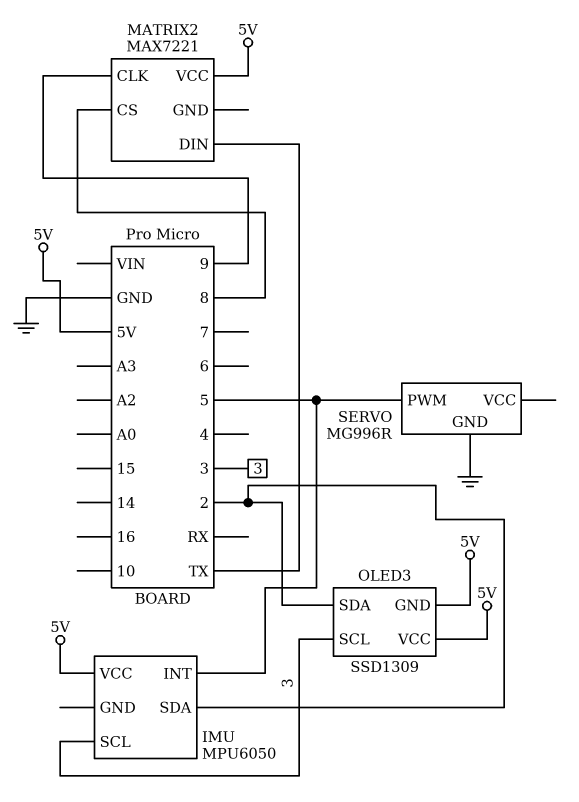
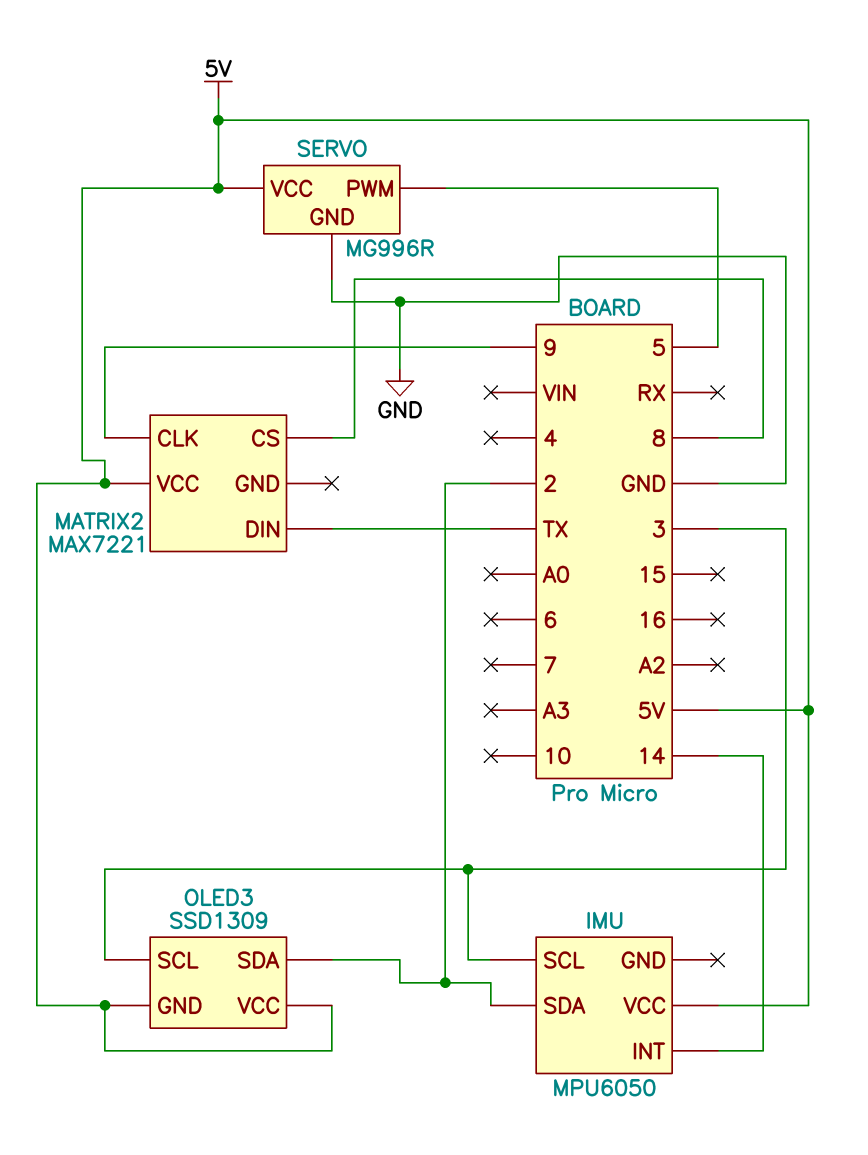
IMU pin INT: 5 -> 14
SERVO pin VCC: none -> 5V

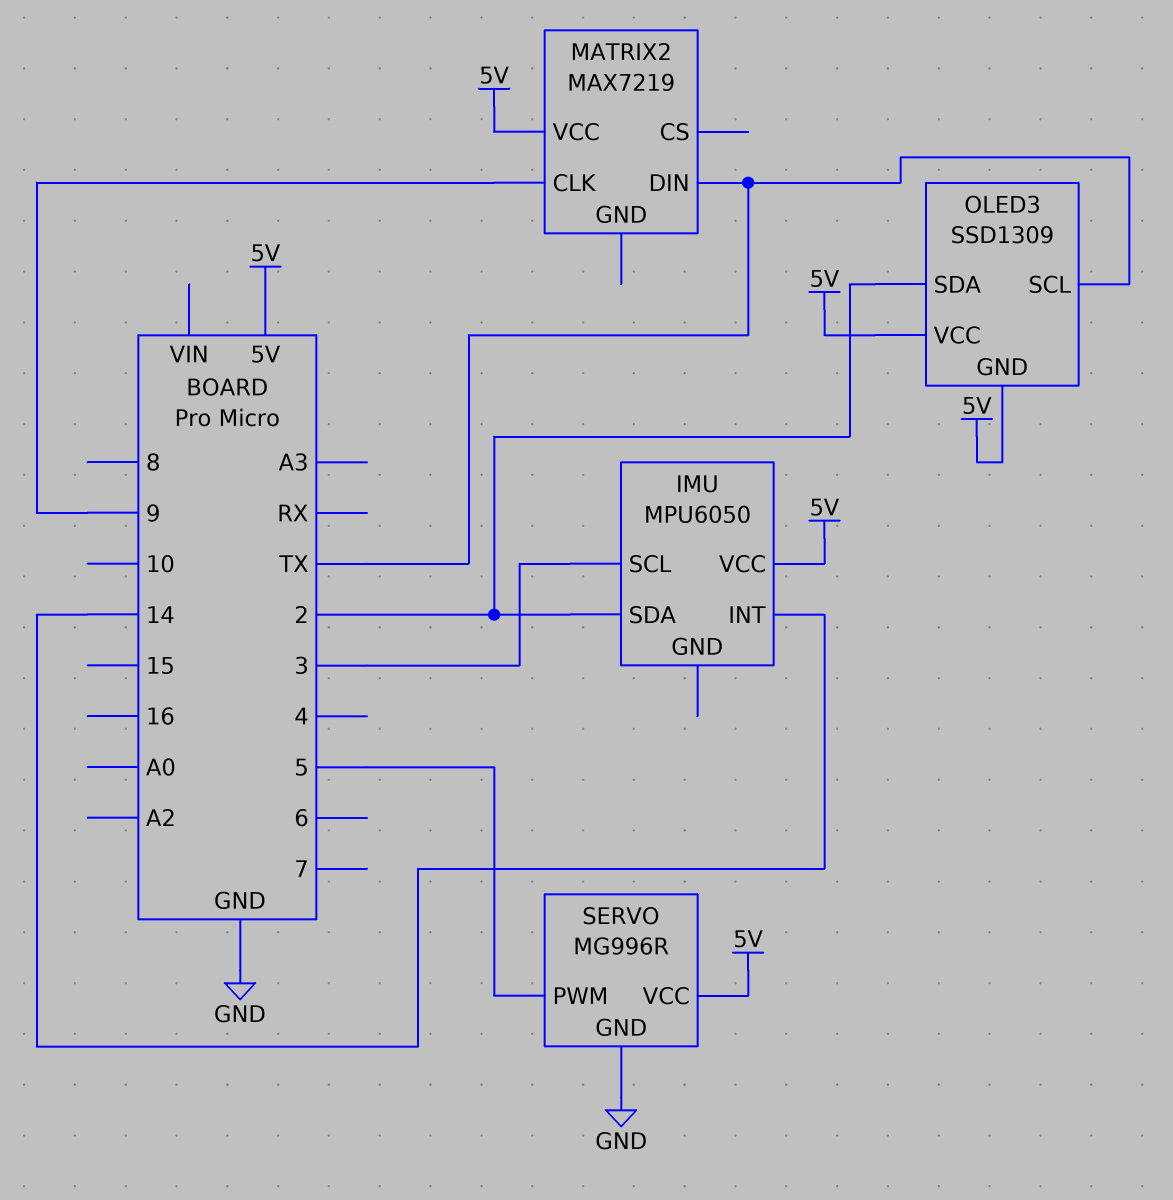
MATRIX2: MAX7221 -> MAX7219
MATRIX2 pin CS: 8 -> none
OLED3 pin SCL: 3 -> TX

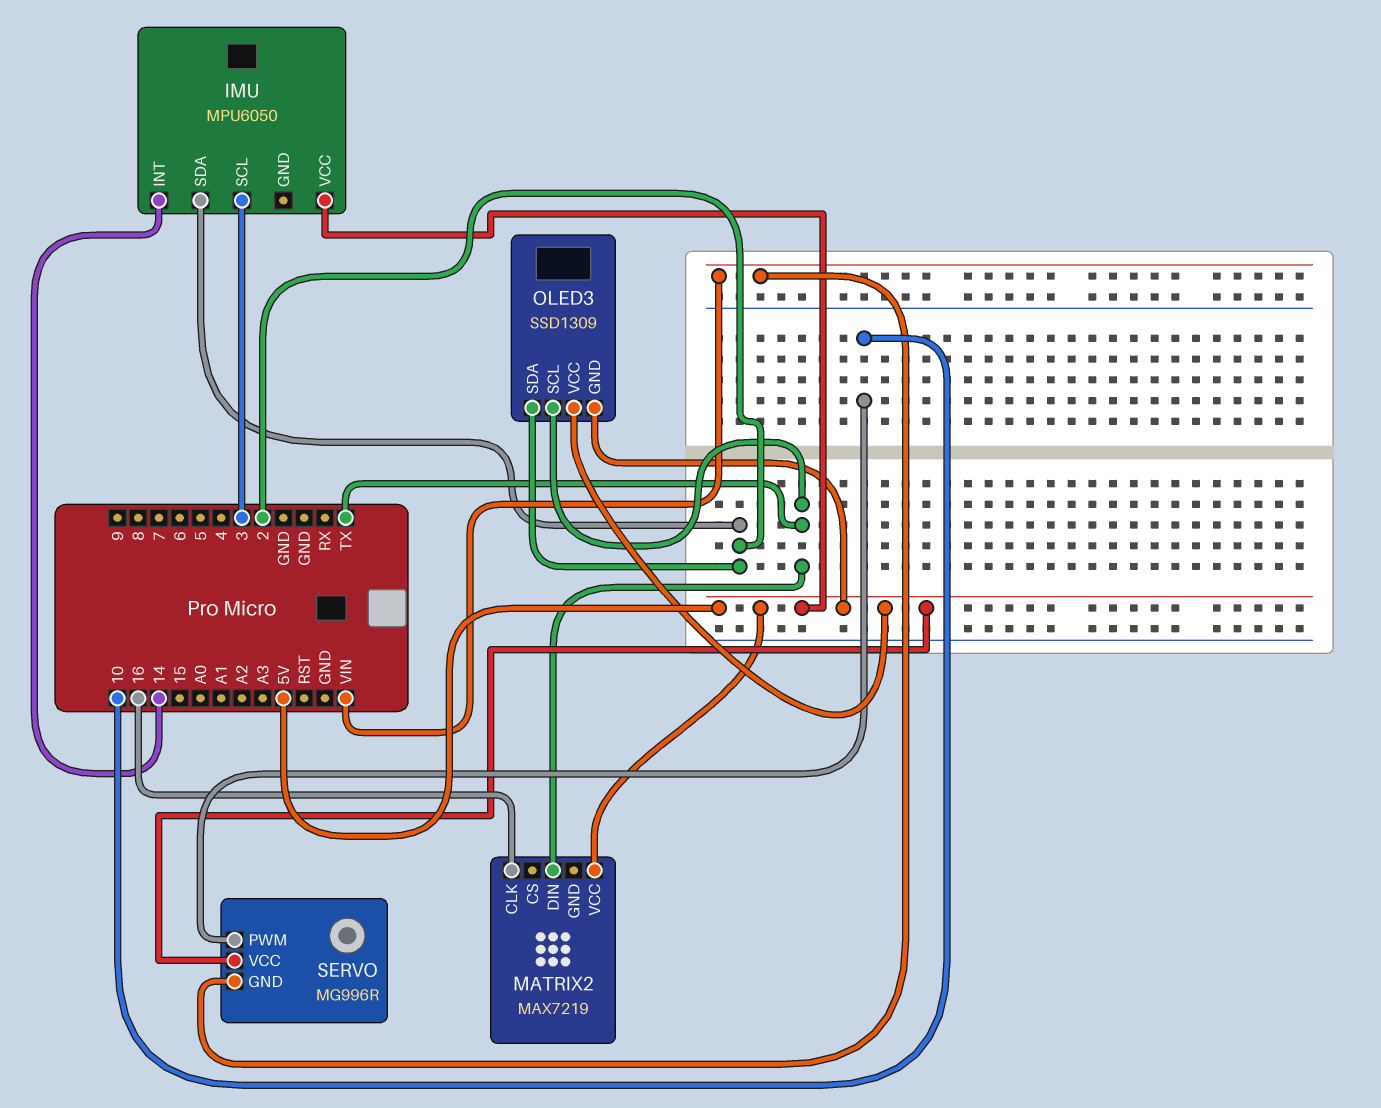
MATRIX2 pin CLK: 9 -> 16
SERVO pin GND: GND -> VIN
SERVO pin PWM: 5 -> 10

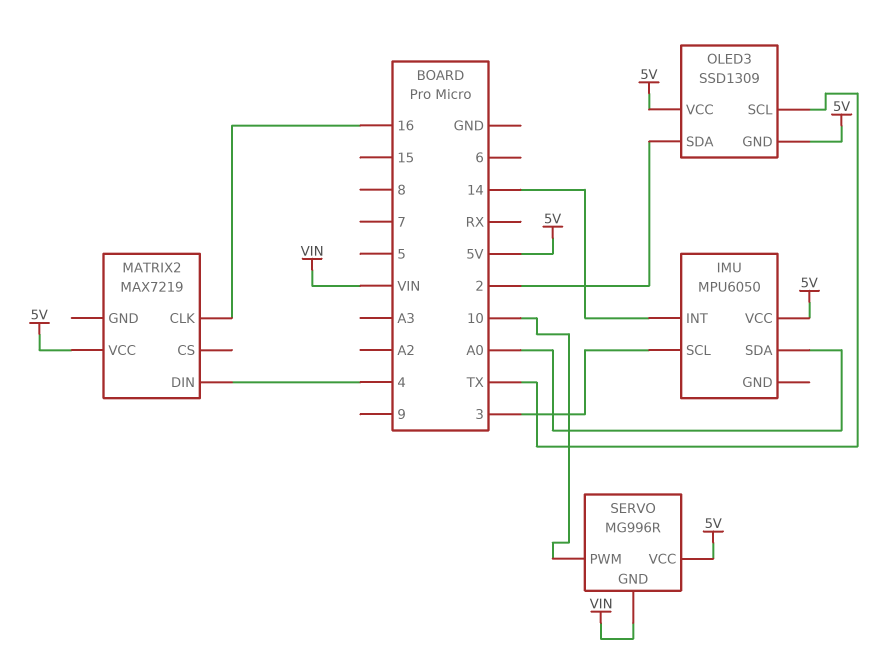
IMU pin SDA: 2 -> A0
MATRIX2 pin DIN: TX -> 4

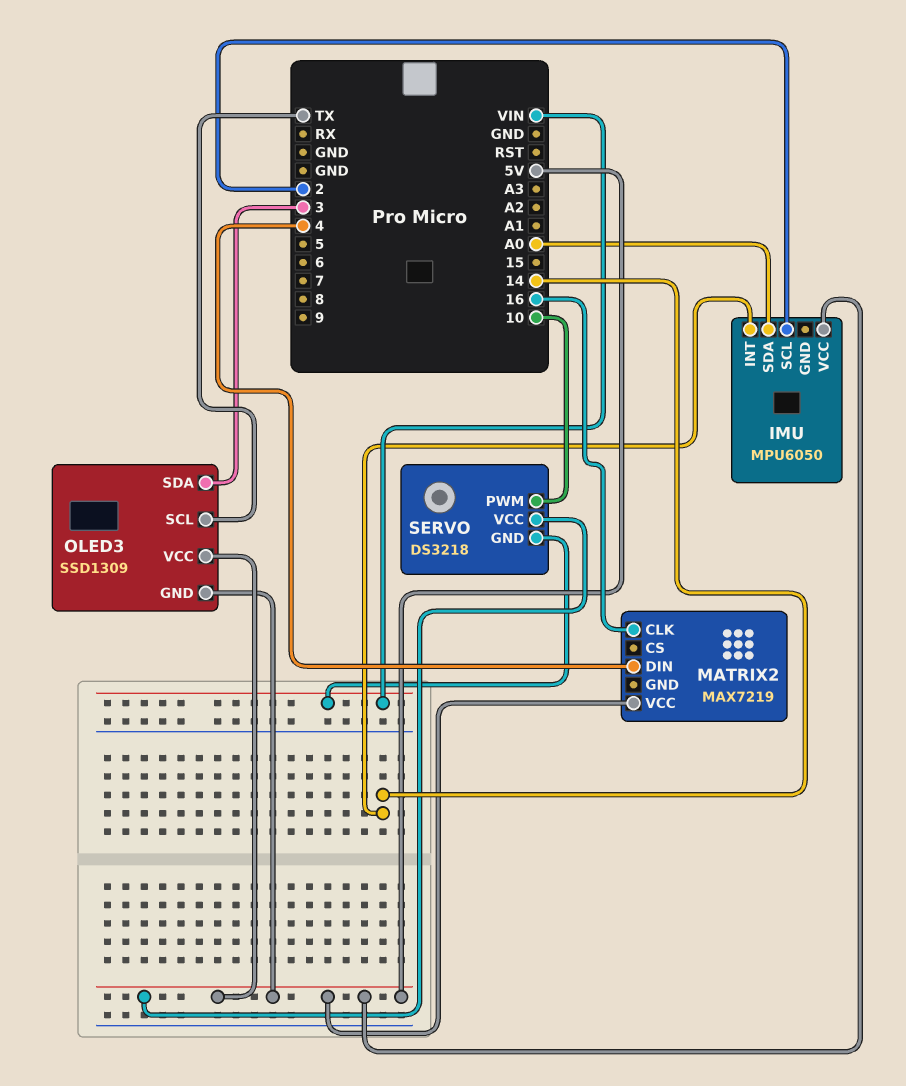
IMU pin SCL: 3 -> 2
OLED3 pin SDA: 2 -> 3
SERVO: MG996R -> DS3218

